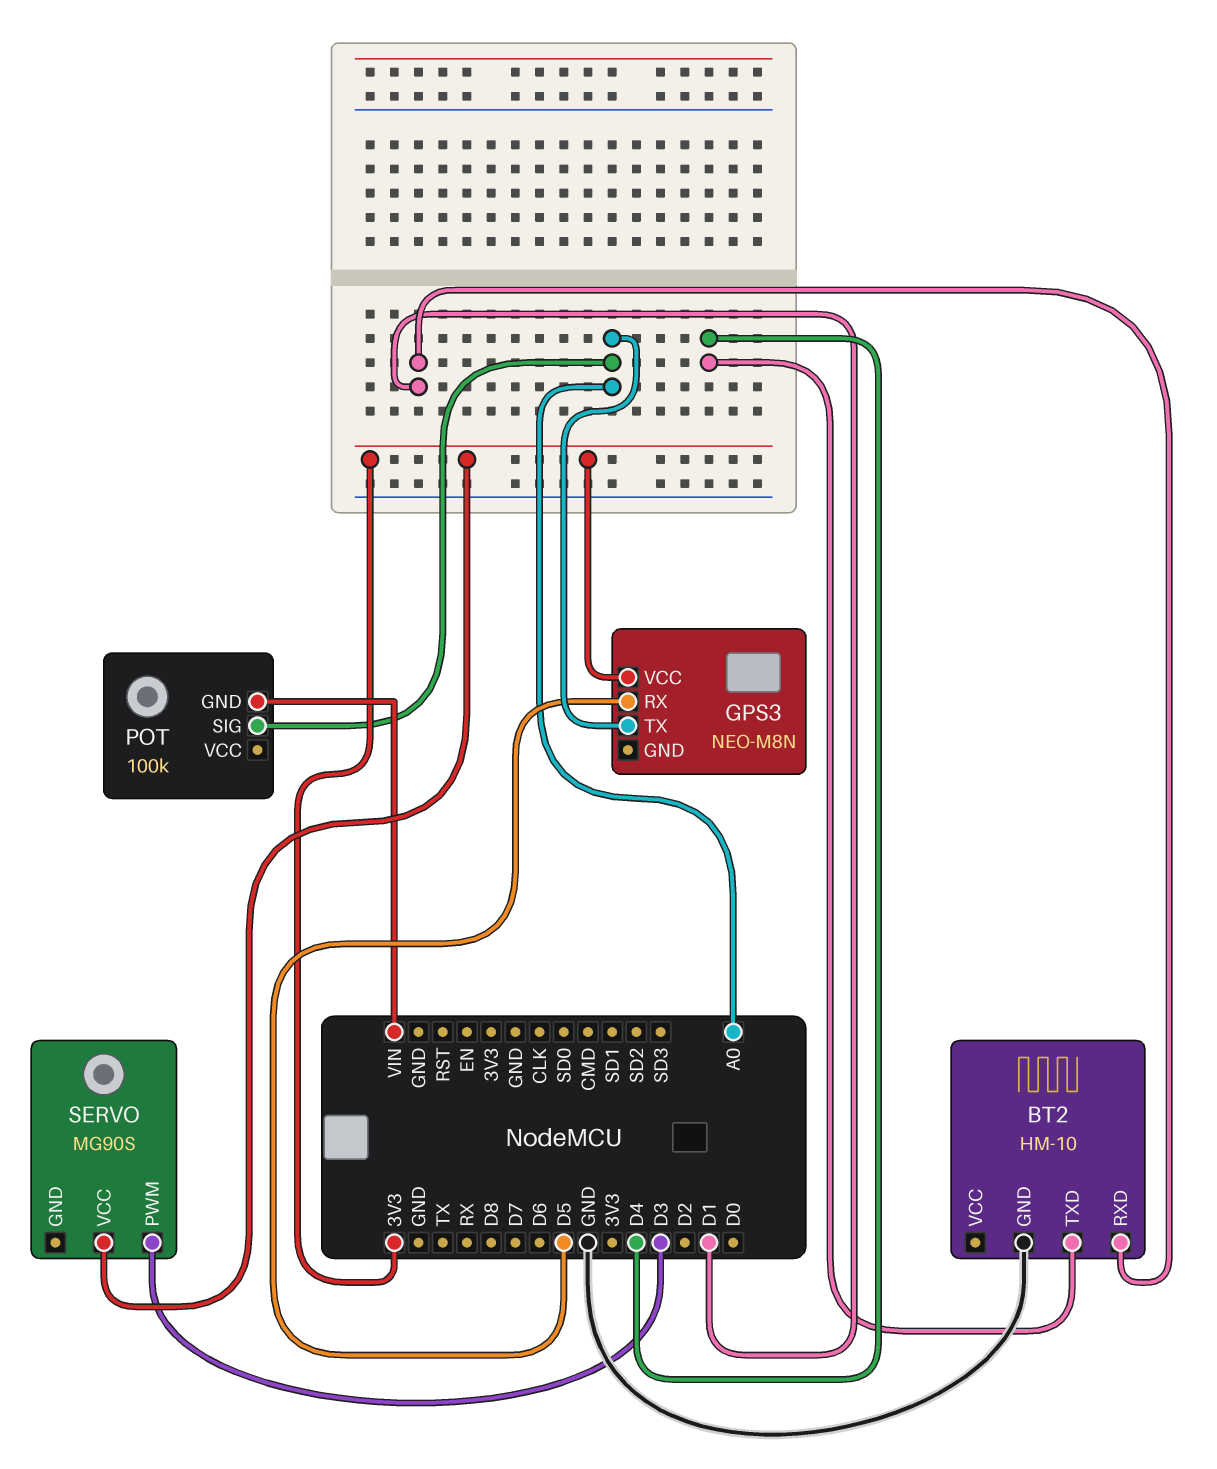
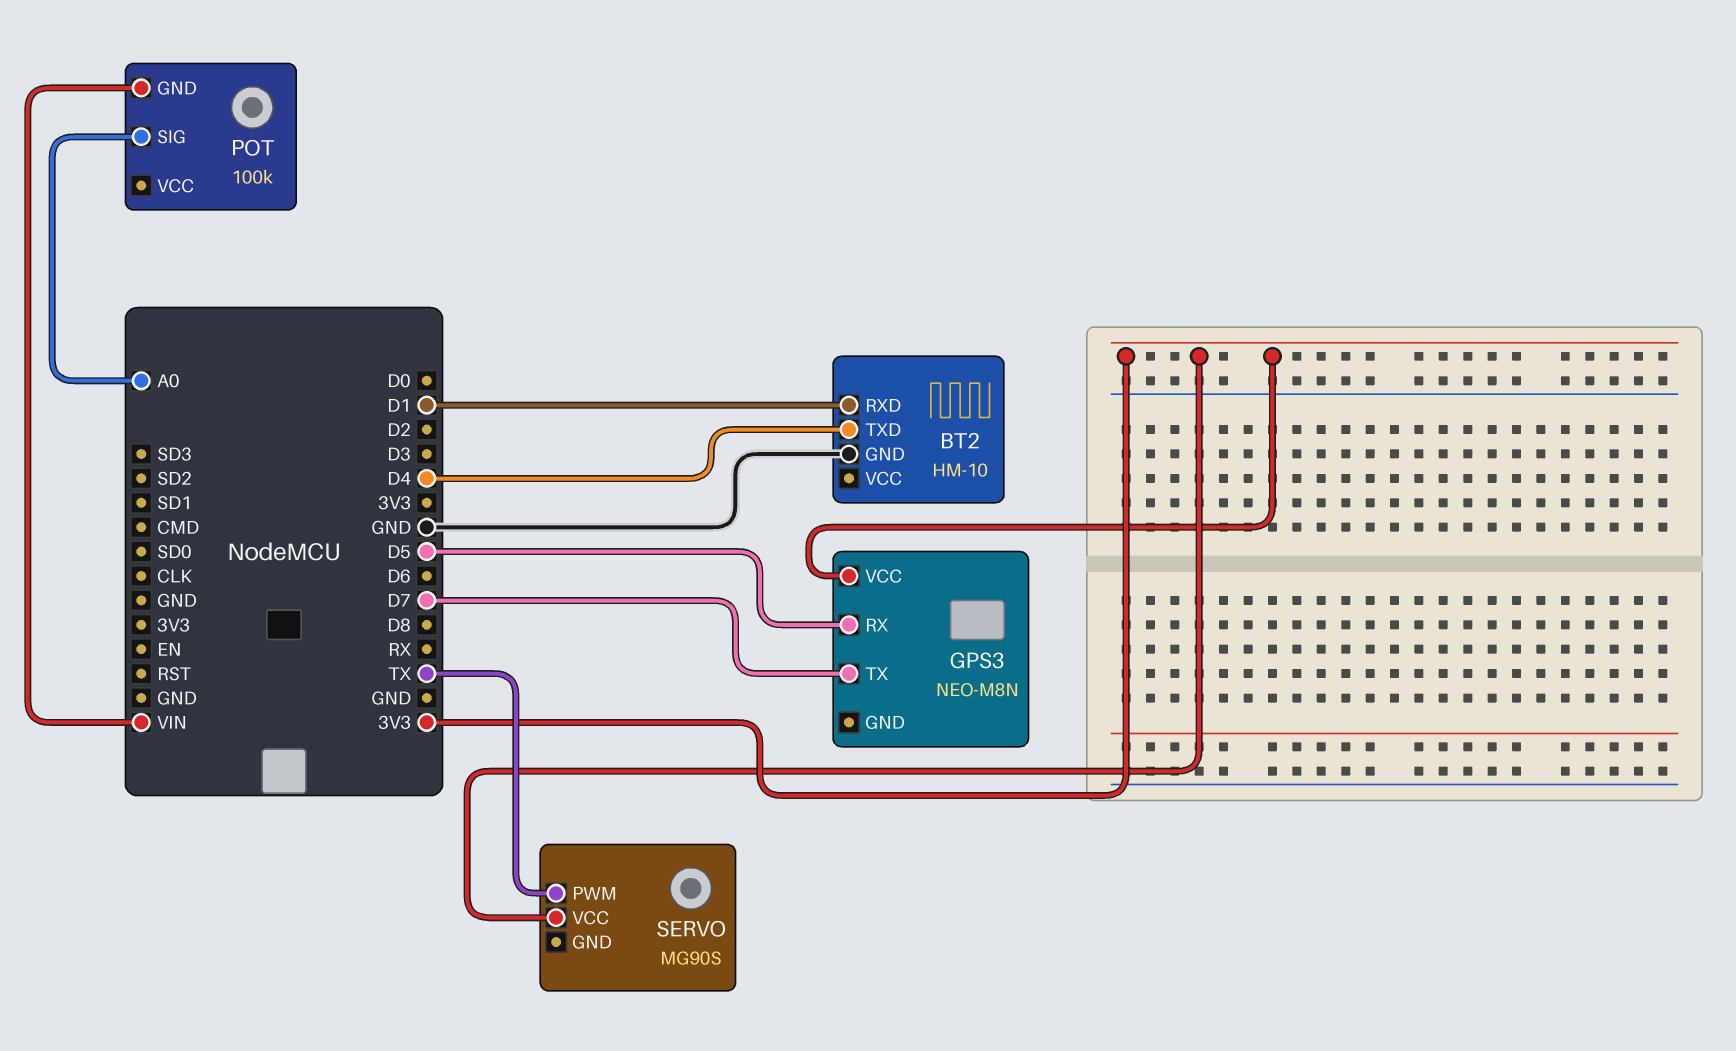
GPS3 pin TX: A0 -> D7
SERVO pin PWM: D3 -> TX

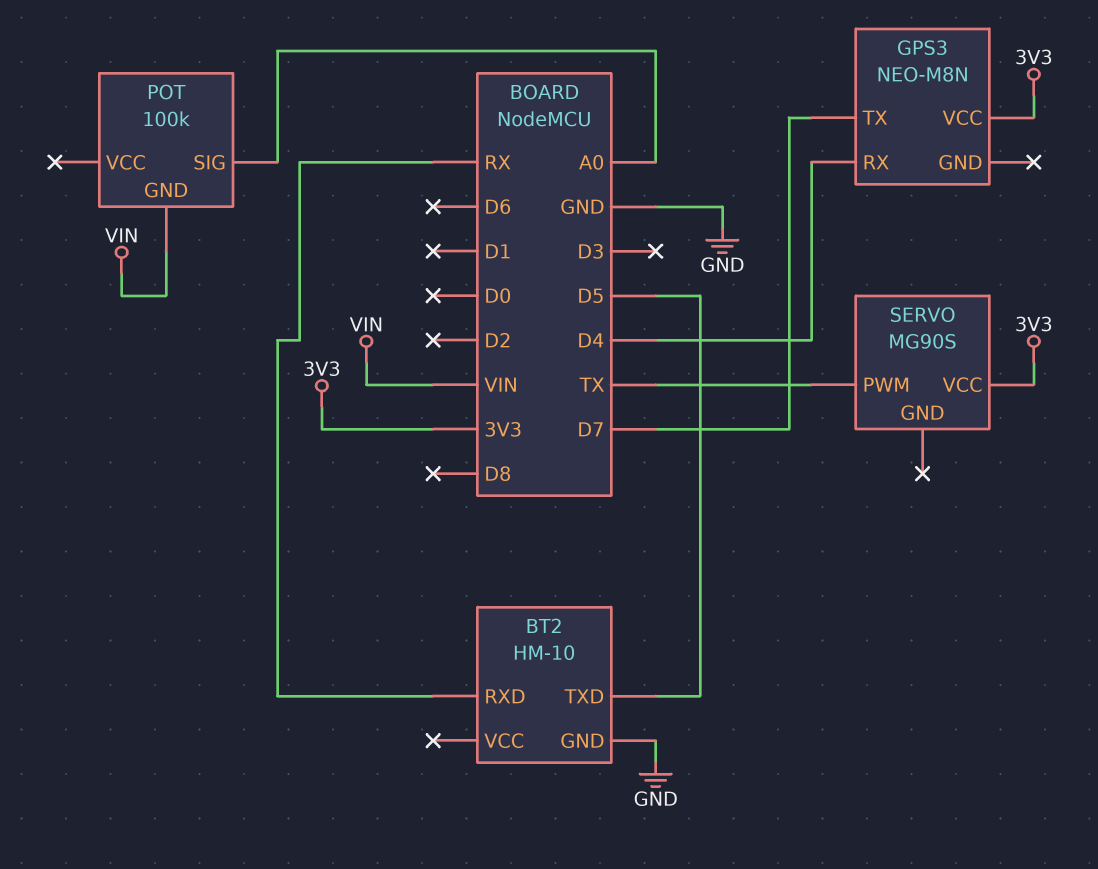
BT2 pin RXD: D1 -> RX
BT2 pin TXD: D4 -> D5
GPS3 pin RX: D5 -> D4

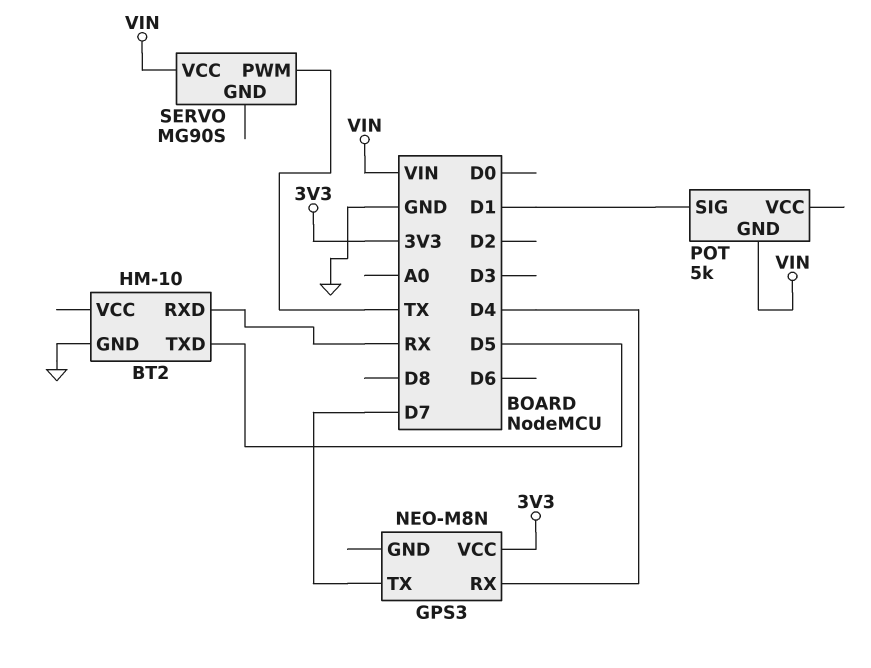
POT: 100k -> 5k
POT pin SIG: A0 -> D1
SERVO pin VCC: 3V3 -> VIN

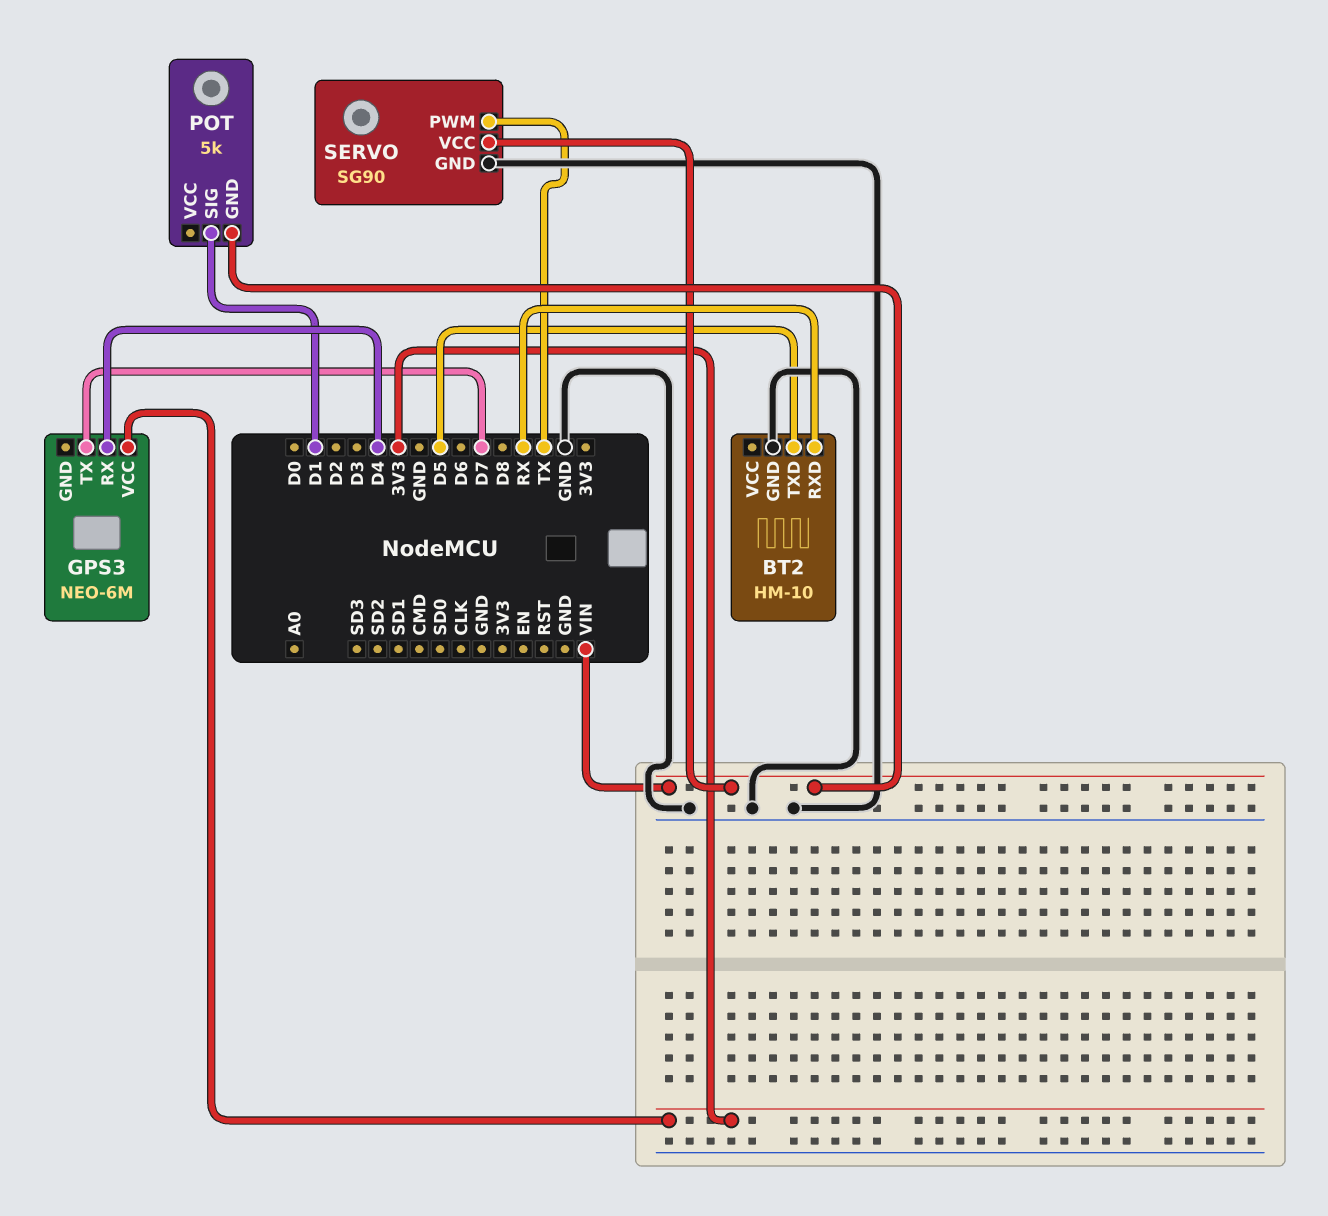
GPS3: NEO-M8N -> NEO-6M
SERVO: MG90S -> SG90
SERVO pin GND: none -> GND

